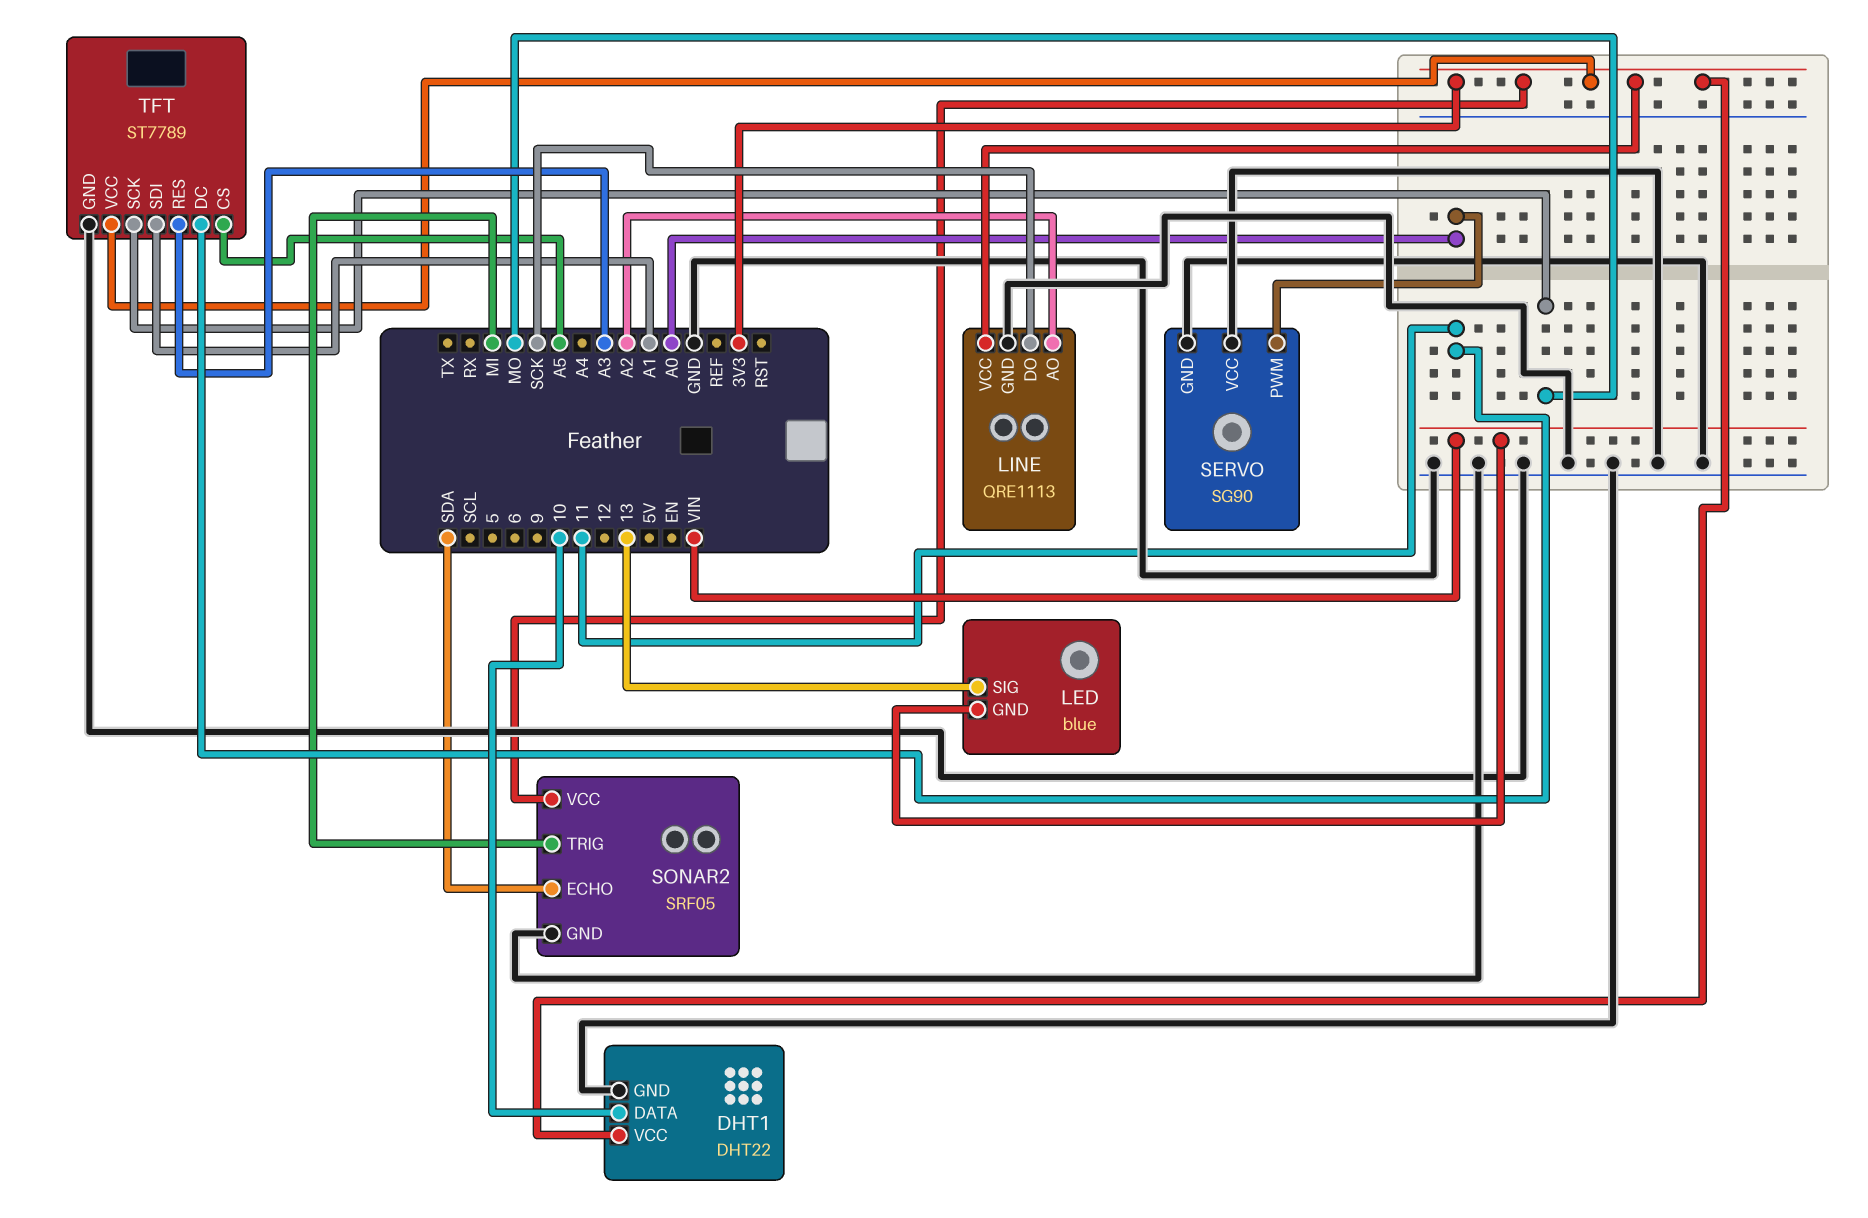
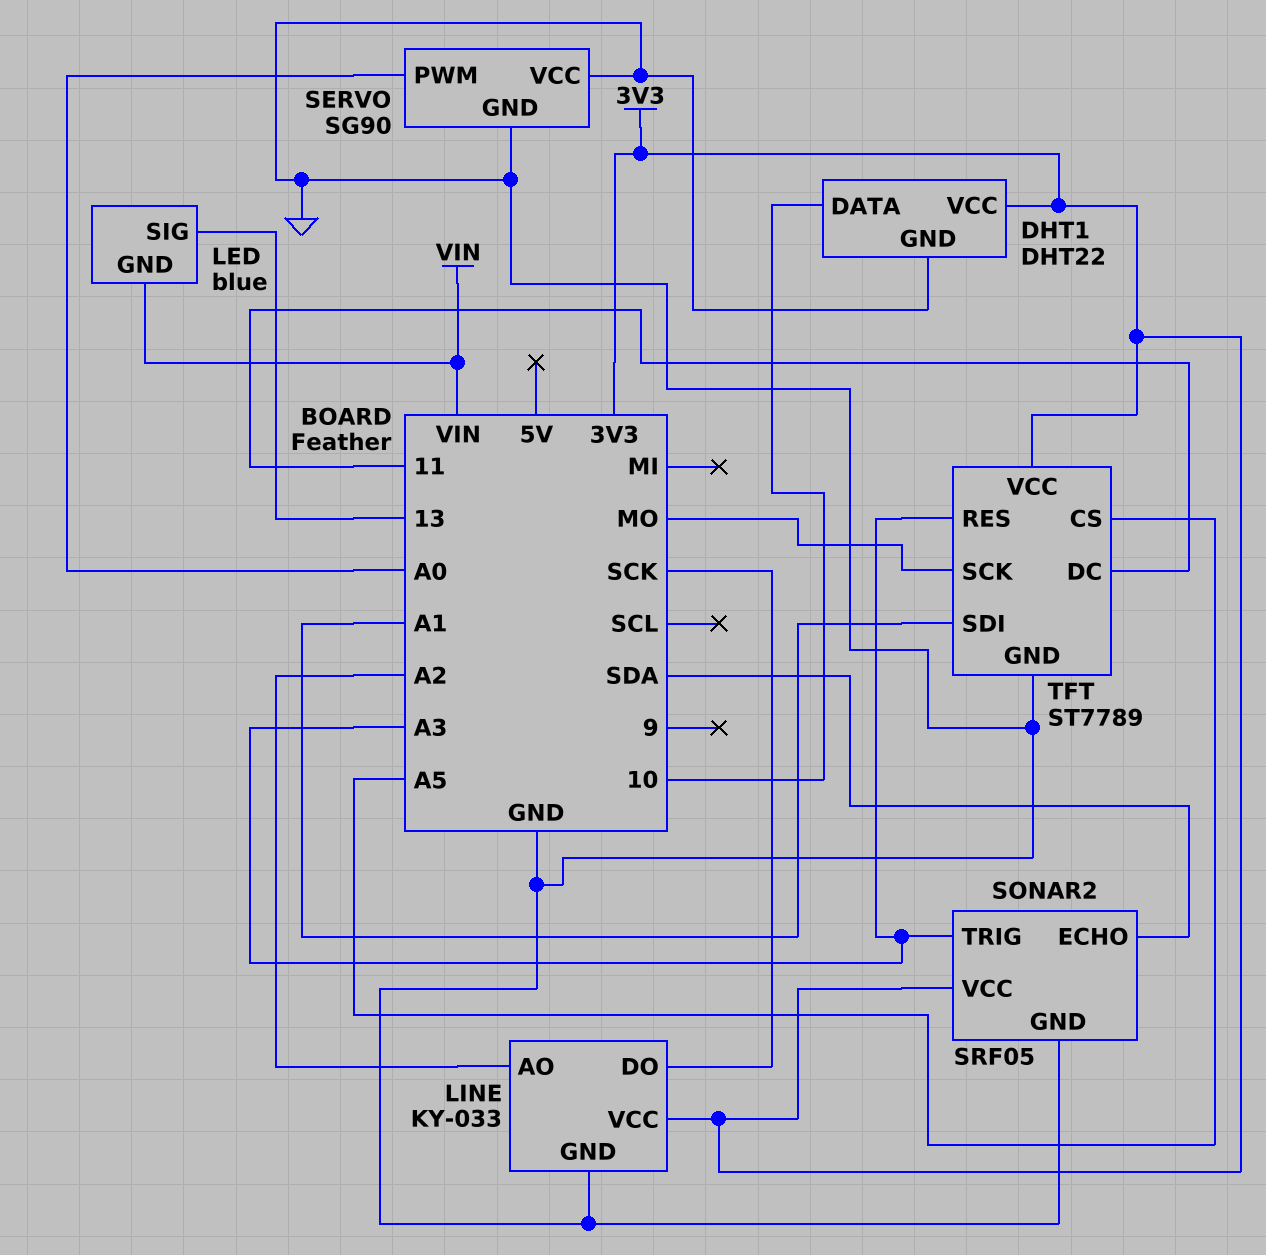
LINE: QRE1113 -> KY-033
SONAR2 pin TRIG: MI -> A3

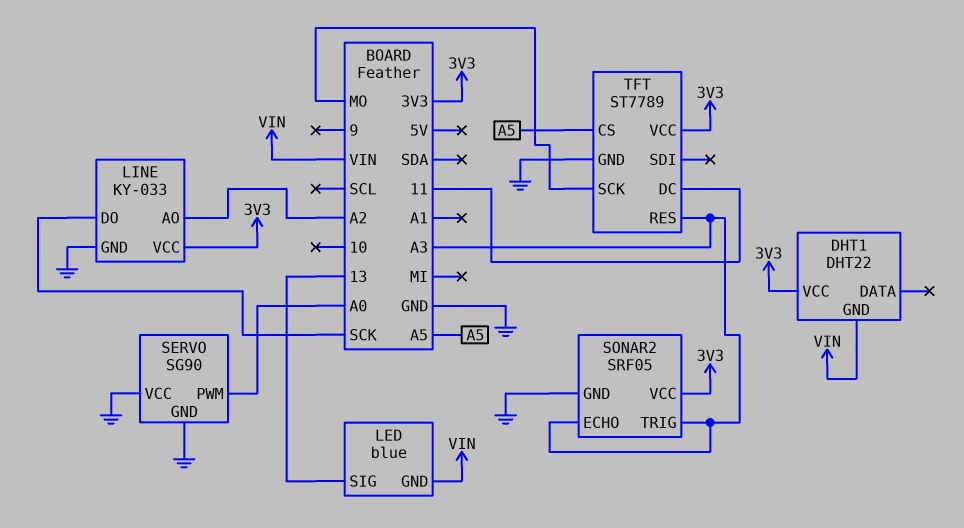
DHT1 pin DATA: 10 -> none
DHT1 pin GND: GND -> VIN
SONAR2 pin ECHO: SDA -> A3
TFT pin SDI: A1 -> none

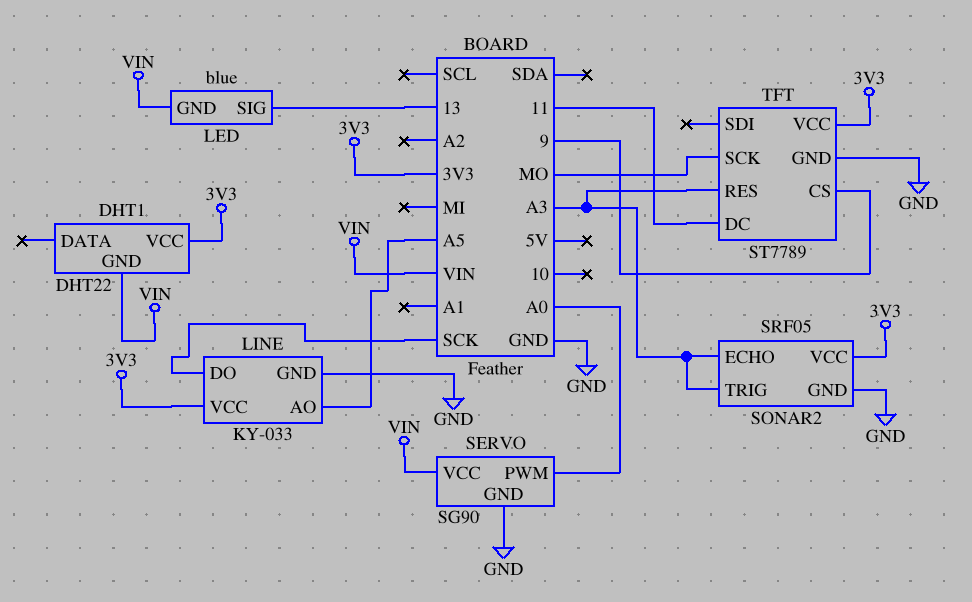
LINE pin AO: A2 -> A5
SERVO pin VCC: GND -> VIN
TFT pin CS: A5 -> 9

